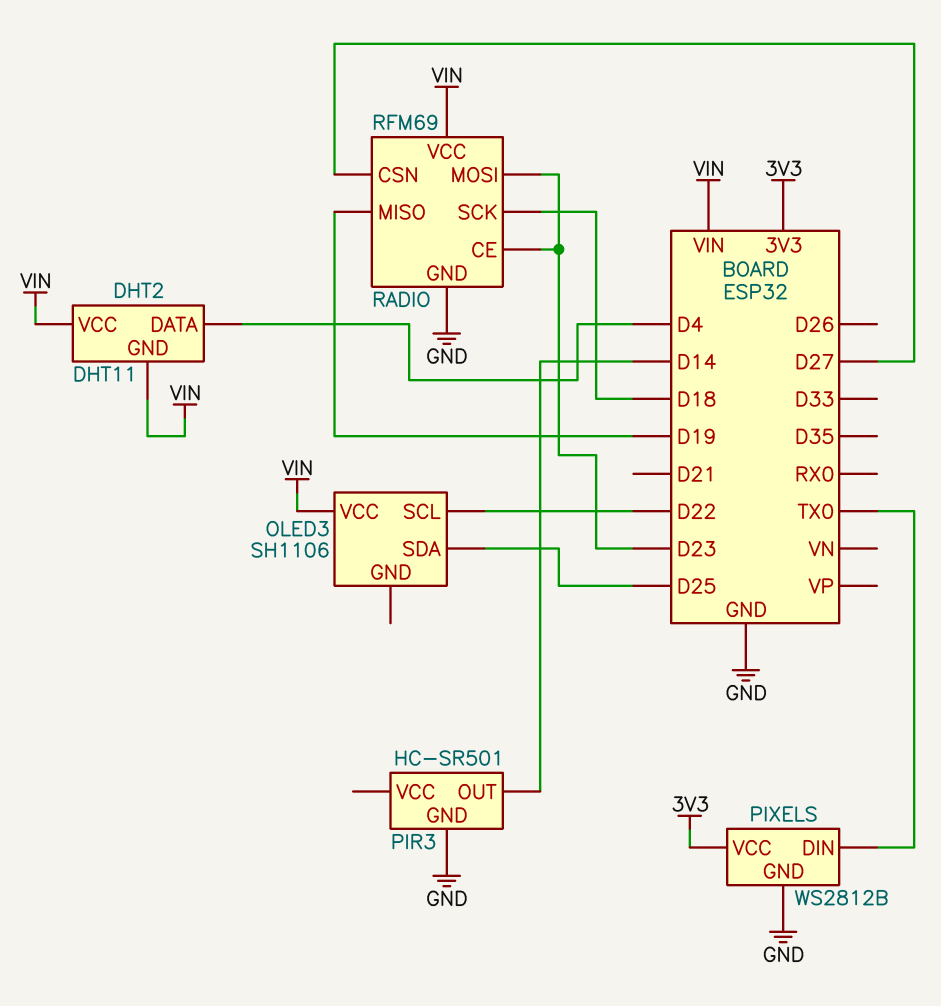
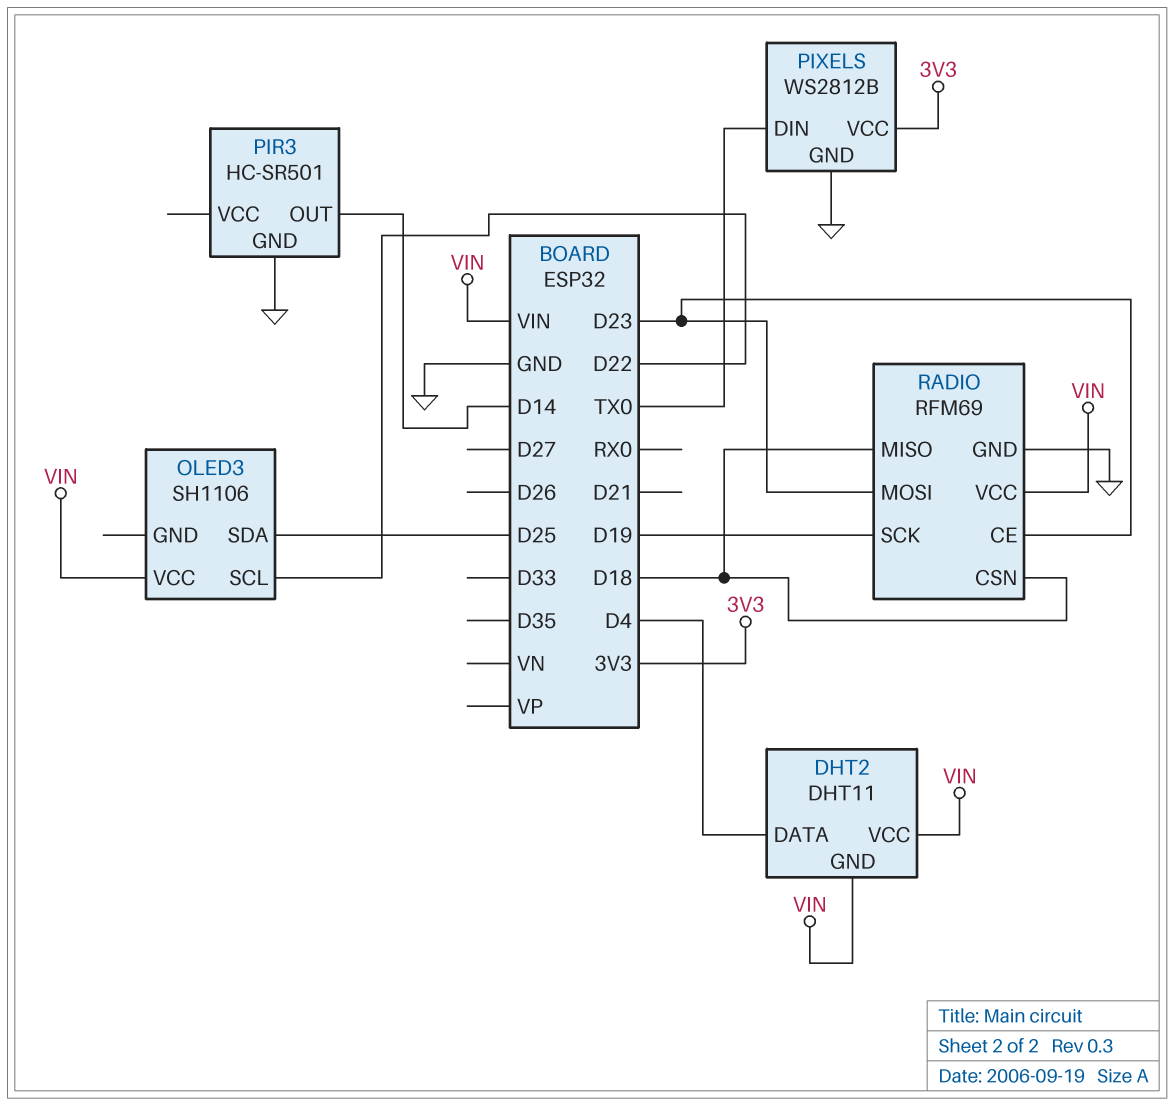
RADIO pin CSN: D27 -> D18
RADIO pin MISO: D19 -> D18
RADIO pin SCK: D18 -> D19

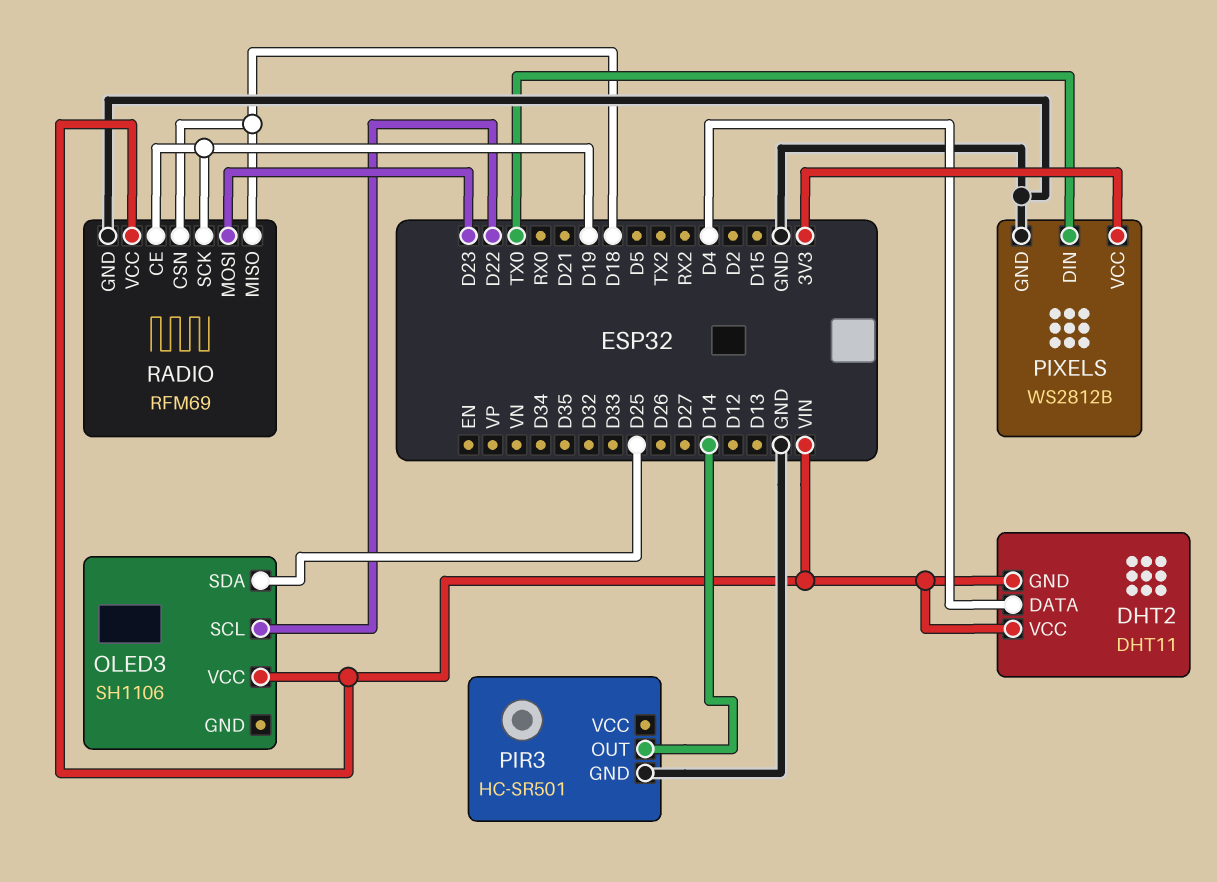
RADIO pin CE: D23 -> D19

